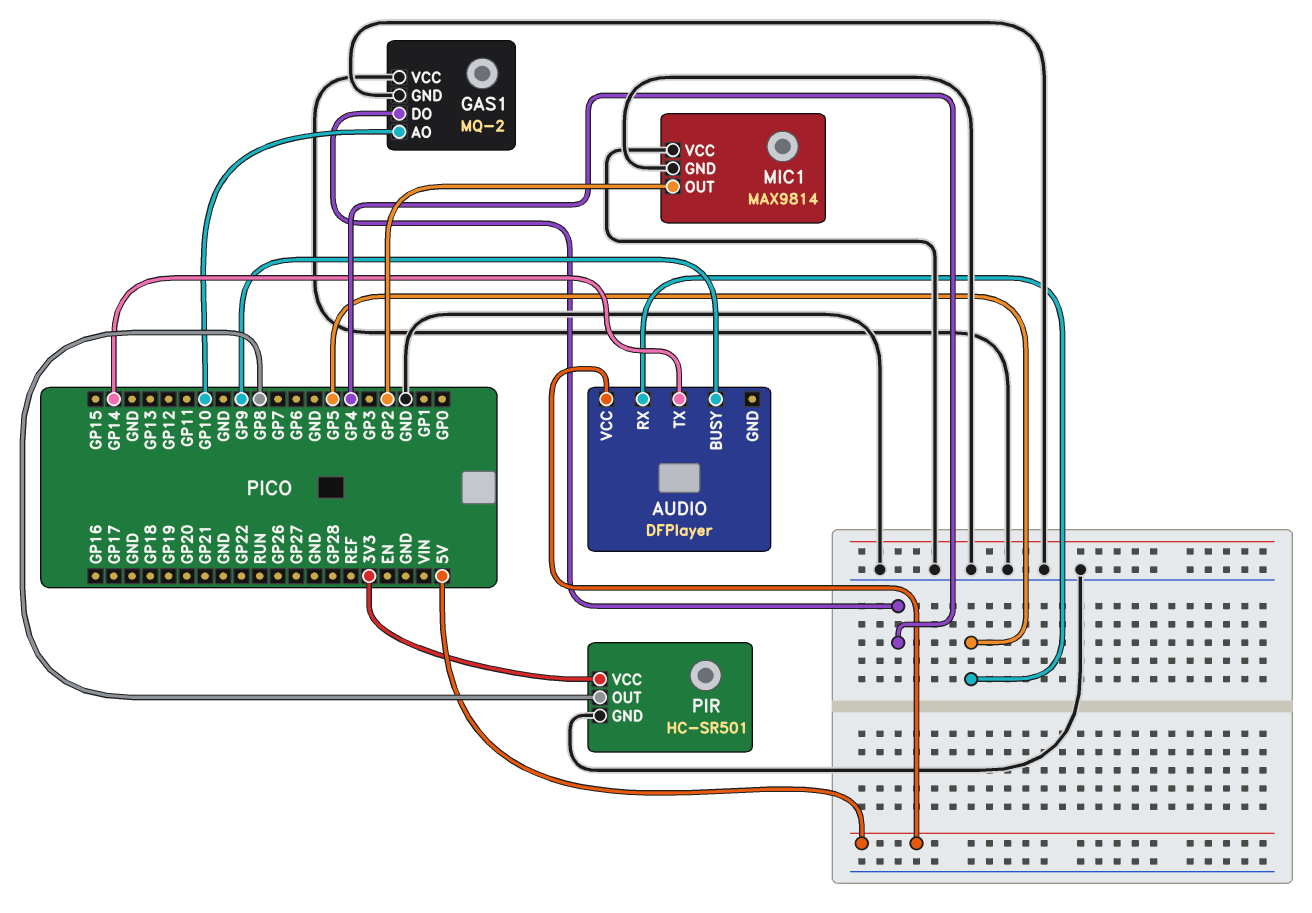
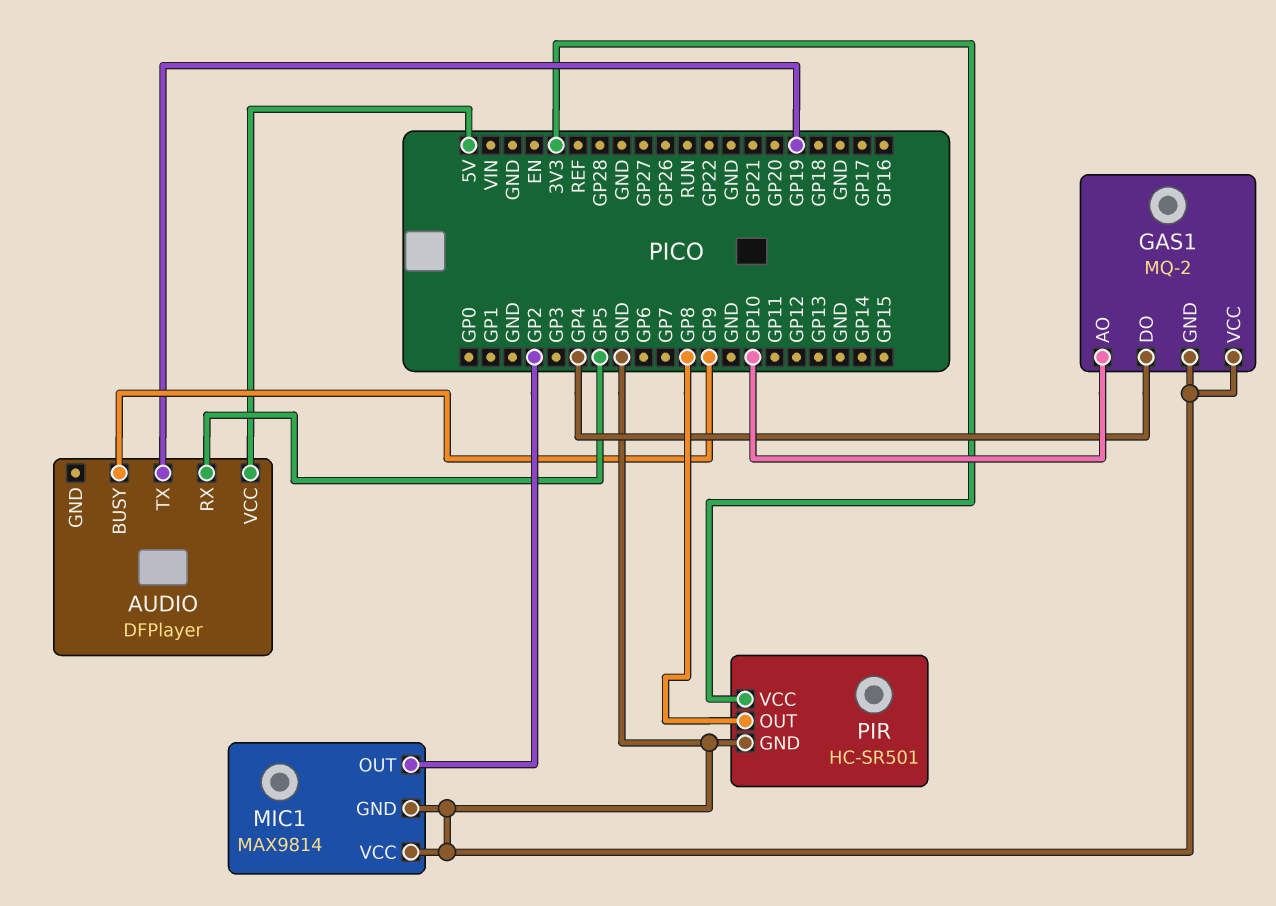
AUDIO pin TX: GP14 -> GP19

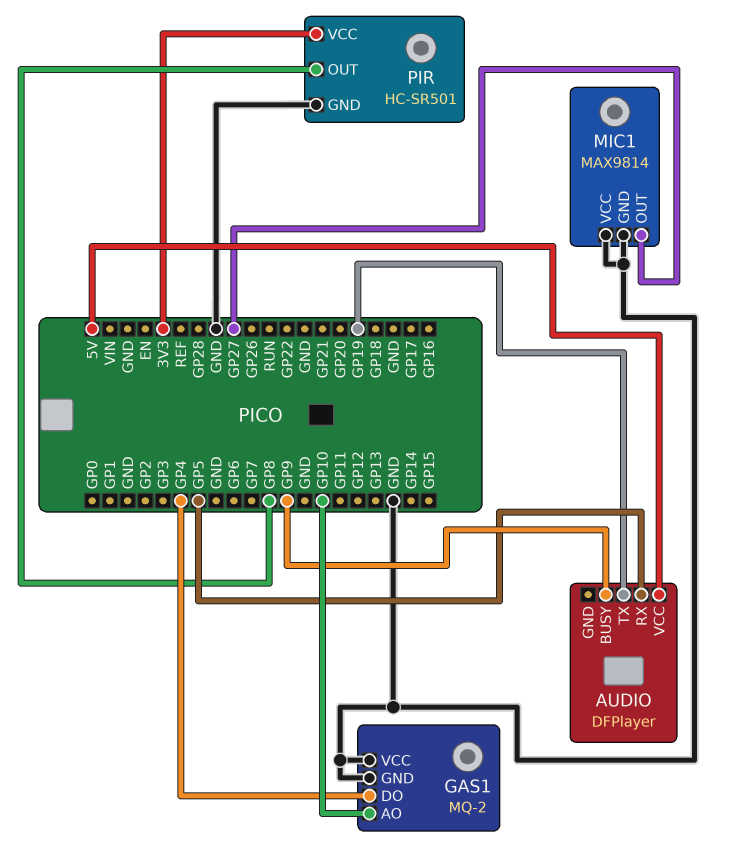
MIC1 pin OUT: GP2 -> GP27

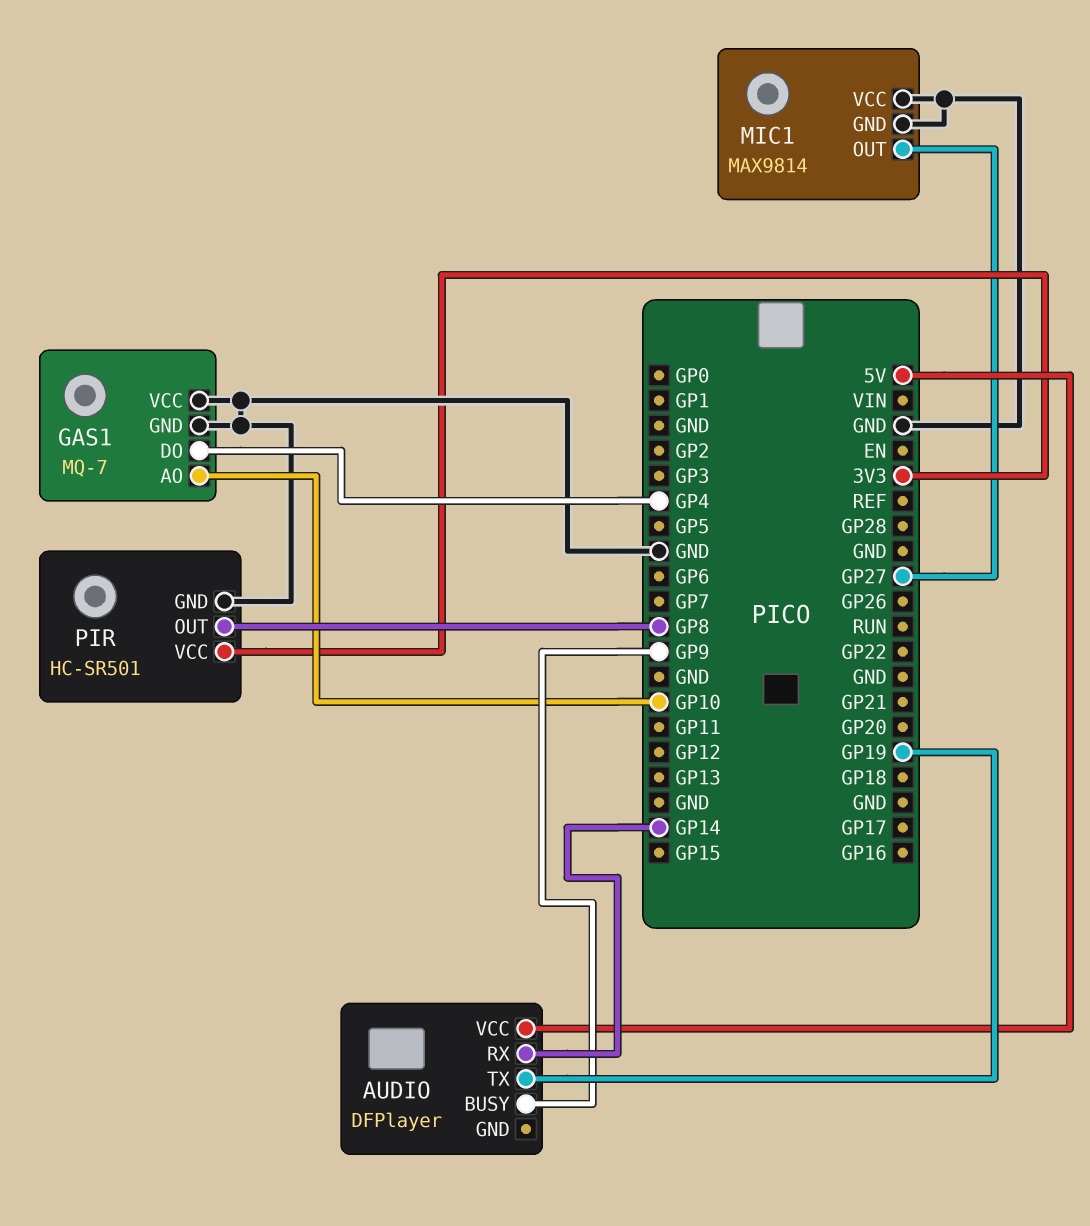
AUDIO pin RX: GP5 -> GP14
GAS1: MQ-2 -> MQ-7

